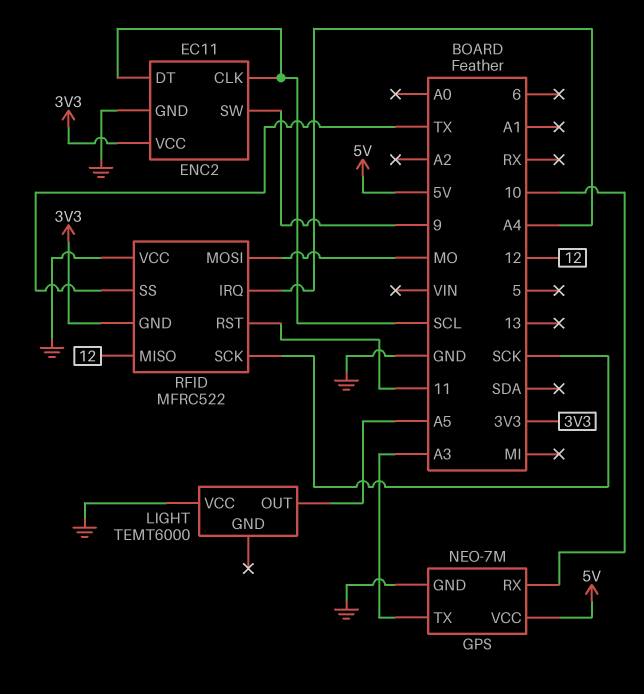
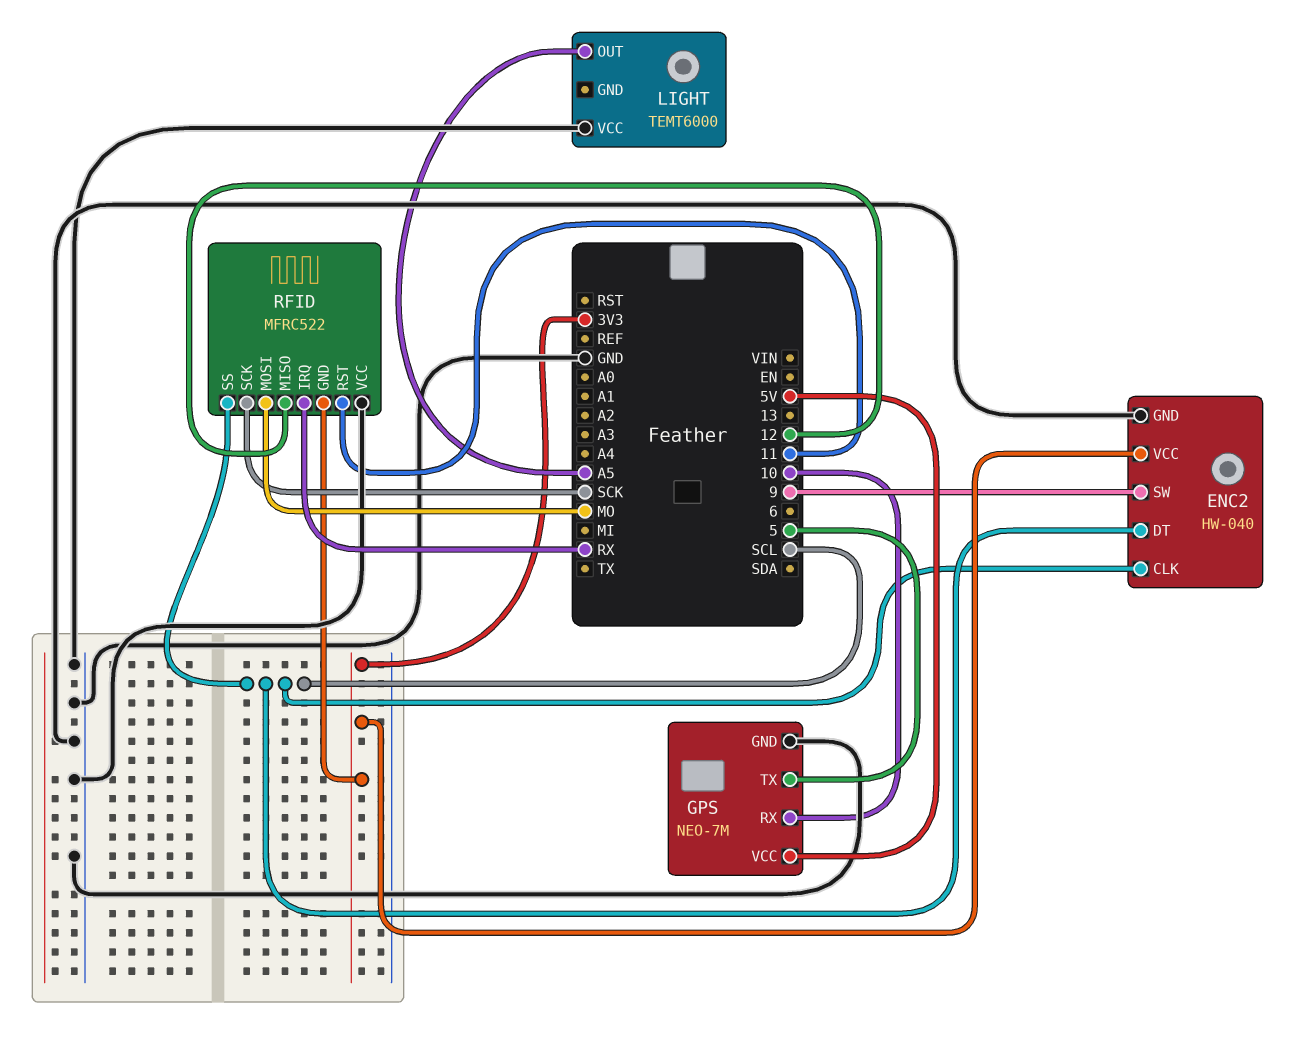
ENC2: EC11 -> HW-040
GPS pin TX: A3 -> 5
RFID pin IRQ: A4 -> RX
RFID pin SS: TX -> SCL

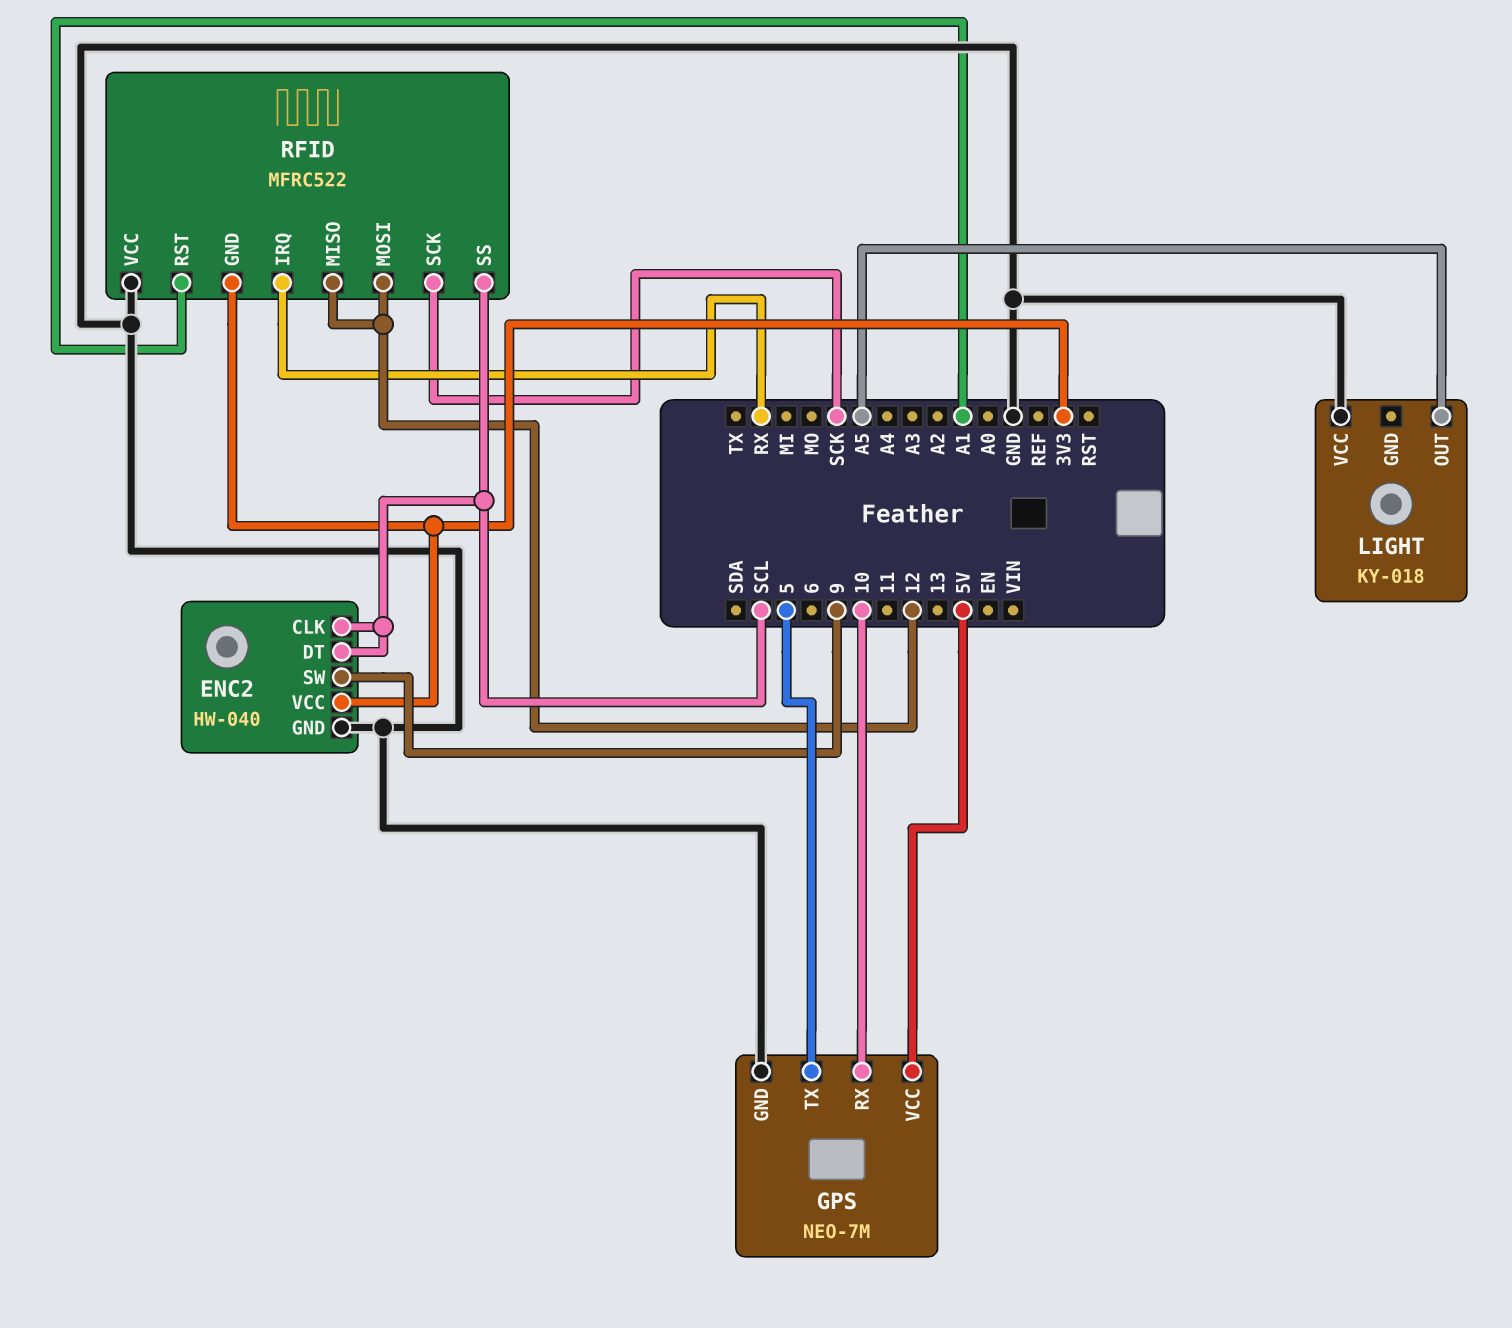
LIGHT: TEMT6000 -> KY-018
RFID pin MOSI: MO -> 12
RFID pin RST: 11 -> A1

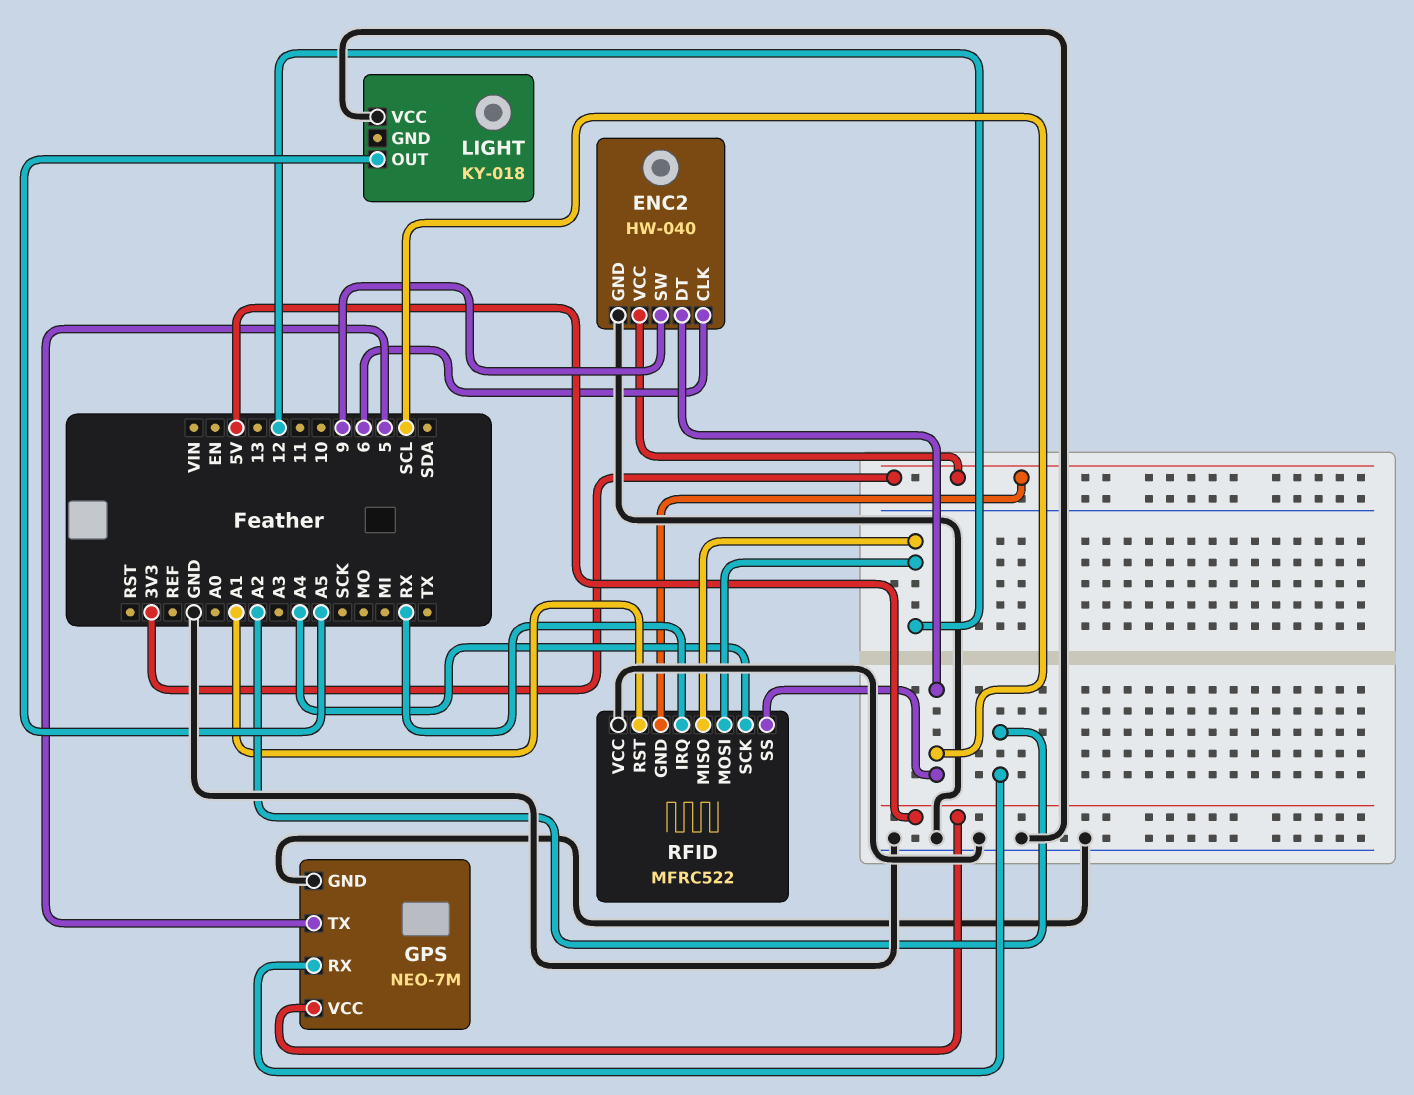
ENC2 pin CLK: SCL -> 6
GPS pin RX: 10 -> A2
RFID pin SCK: SCK -> A4

